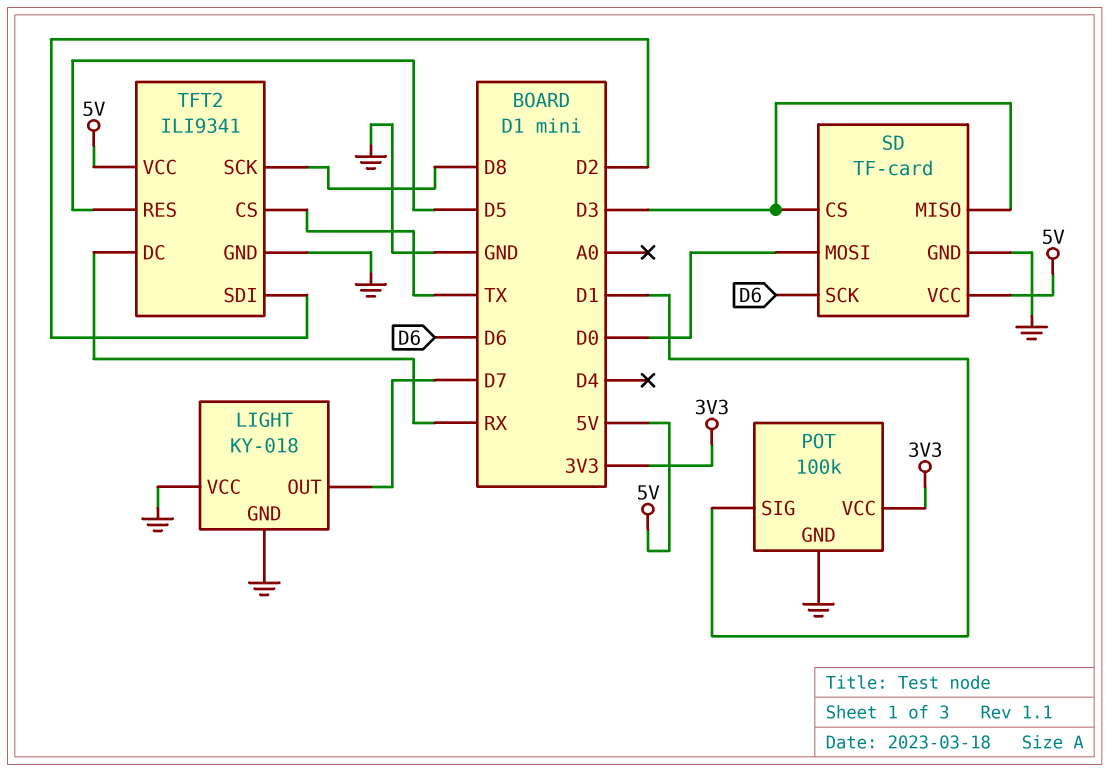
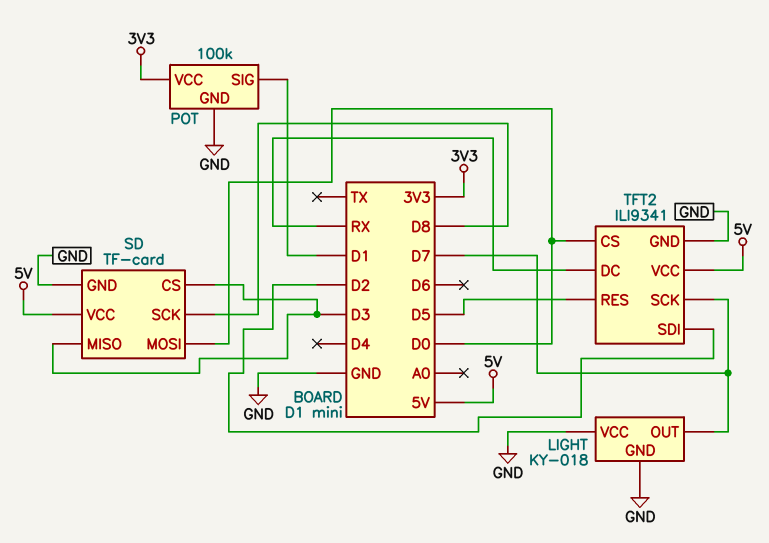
SD pin SCK: D6 -> D8
TFT2 pin CS: TX -> D0
TFT2 pin SCK: D8 -> D7

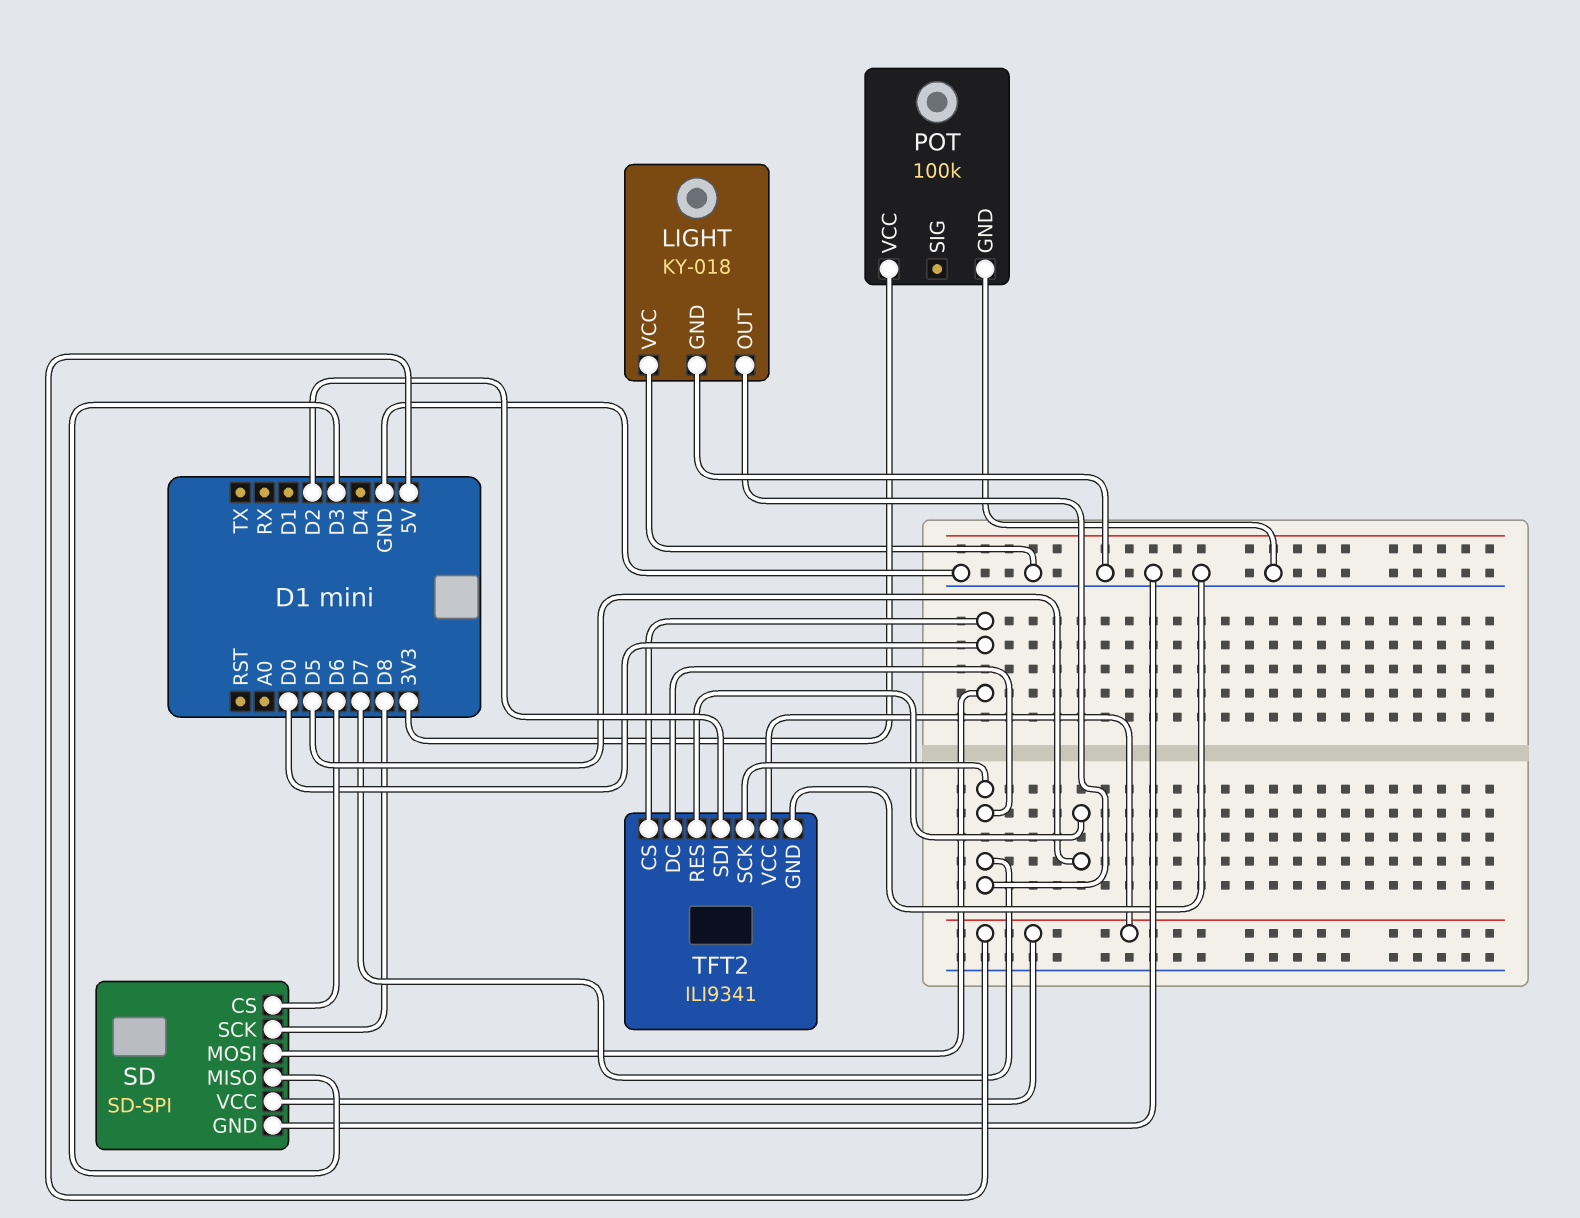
POT pin SIG: D1 -> none
SD: TF-card -> SD-SPI
SD pin CS: D3 -> D6
TFT2 pin DC: RX -> D7

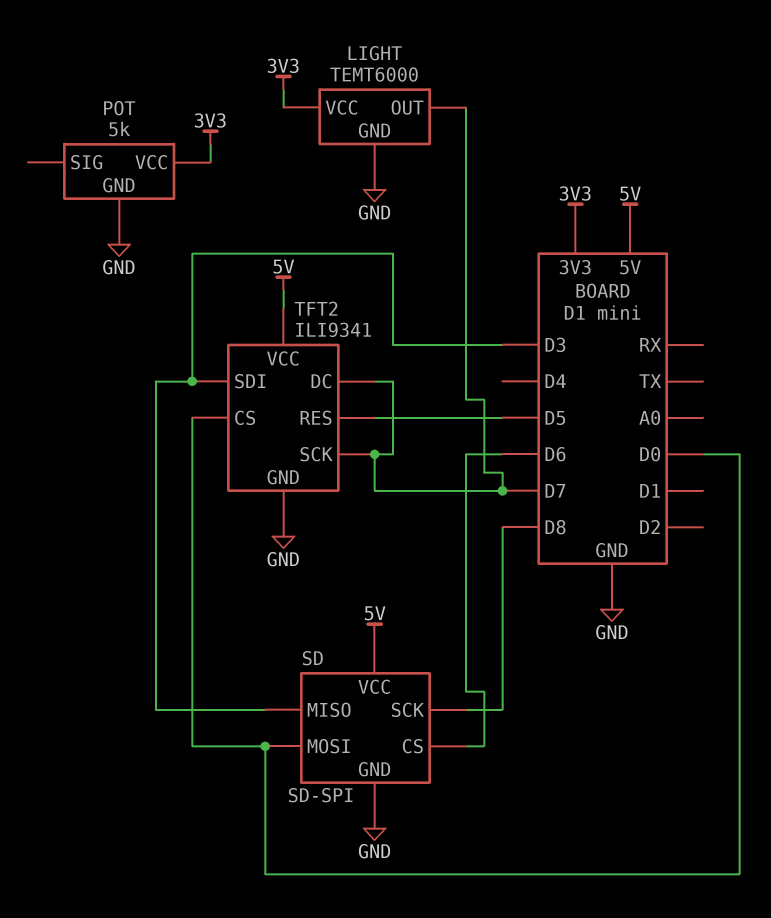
LIGHT: KY-018 -> TEMT6000
LIGHT pin VCC: GND -> 3V3
POT: 100k -> 5k
TFT2 pin SDI: D2 -> D3

